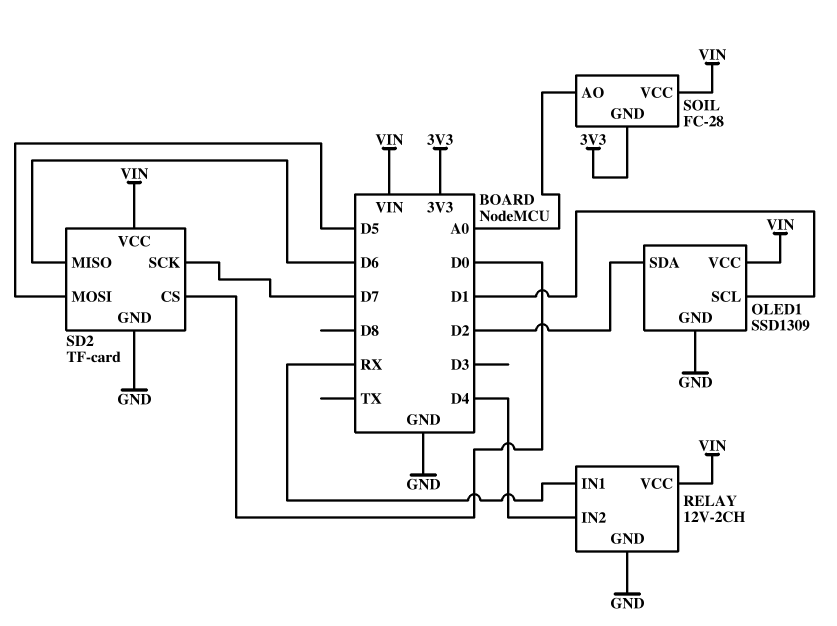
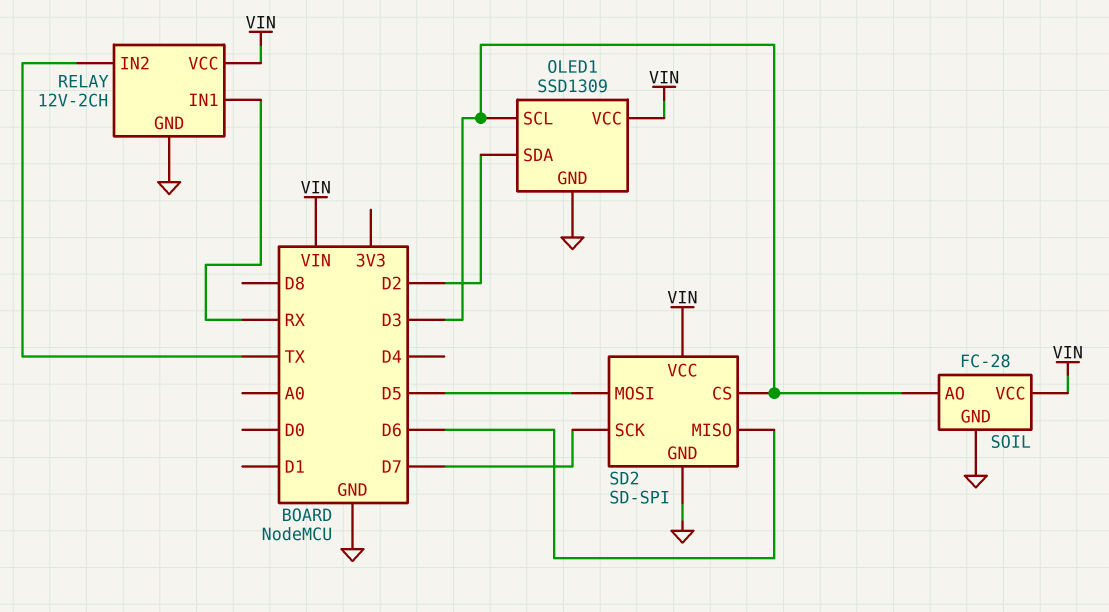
OLED1 pin SCL: D1 -> D3
RELAY pin IN2: D4 -> TX
SD2: TF-card -> SD-SPI
SD2 pin CS: D0 -> D3
SOIL pin AO: A0 -> D3
SOIL pin GND: 3V3 -> GND

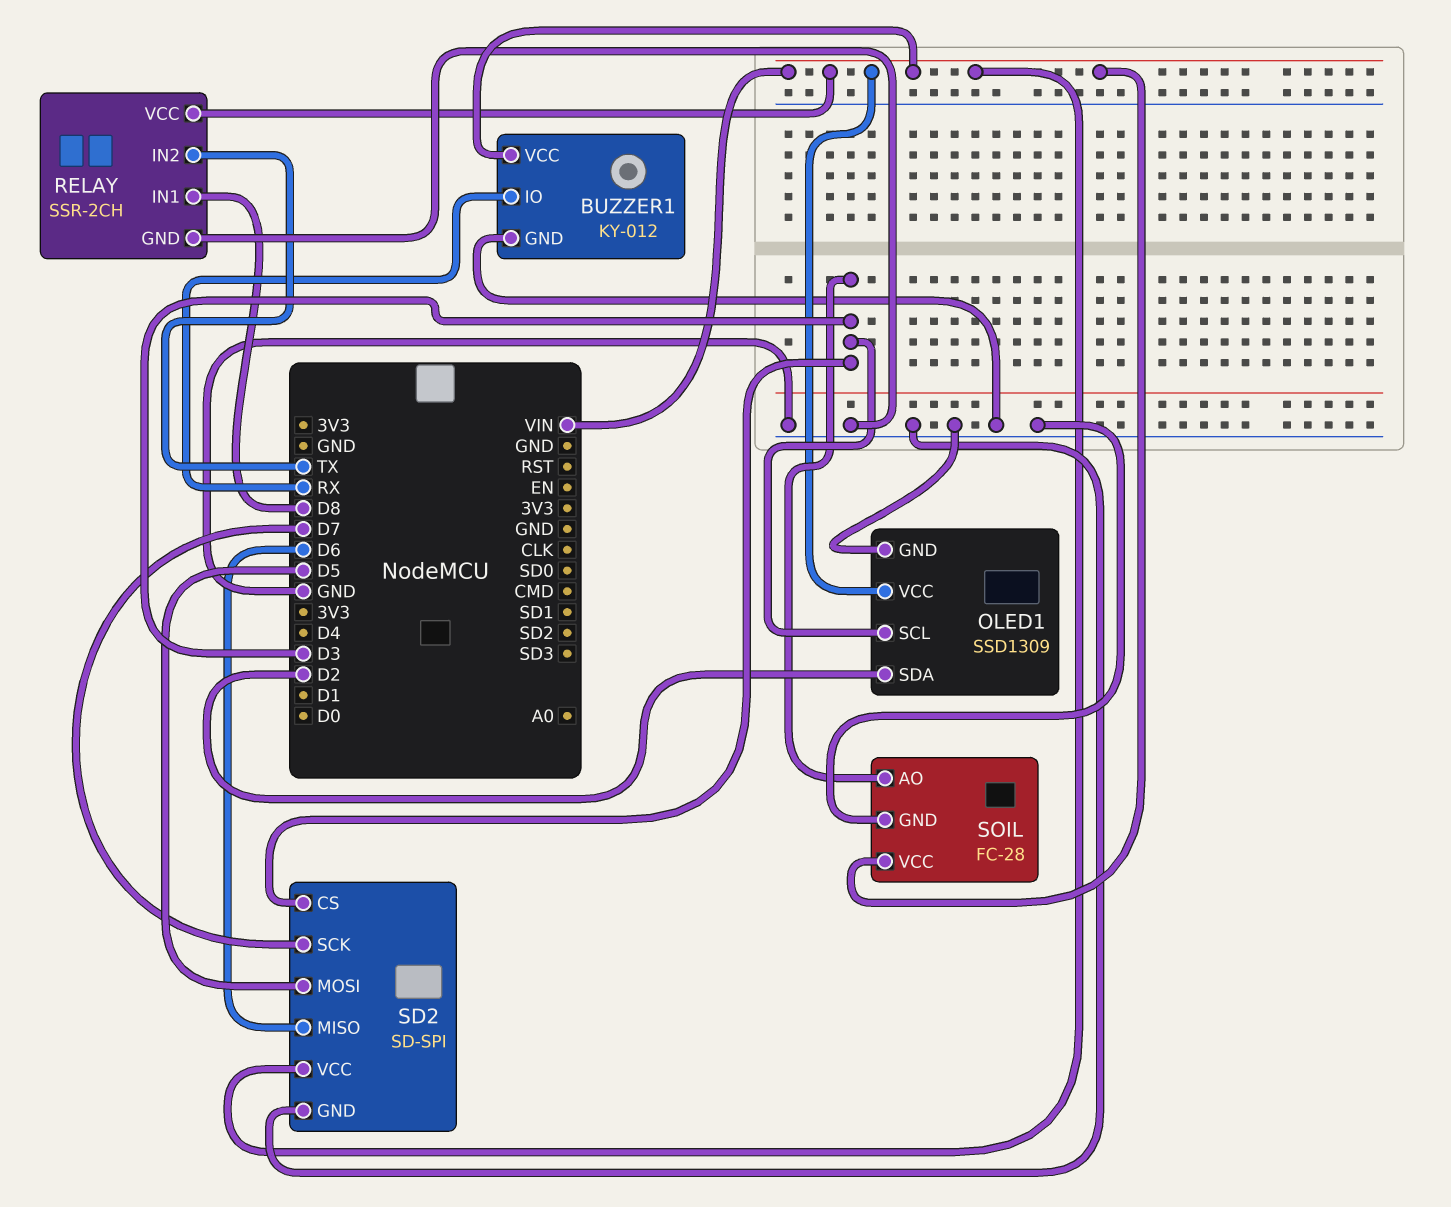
BUZZER1: none -> KY-012
BUZZER1 pin GND: none -> GND
BUZZER1 pin IO: none -> RX
BUZZER1 pin VCC: none -> VIN
RELAY: 12V-2CH -> SSR-2CH
RELAY pin IN1: RX -> D8

